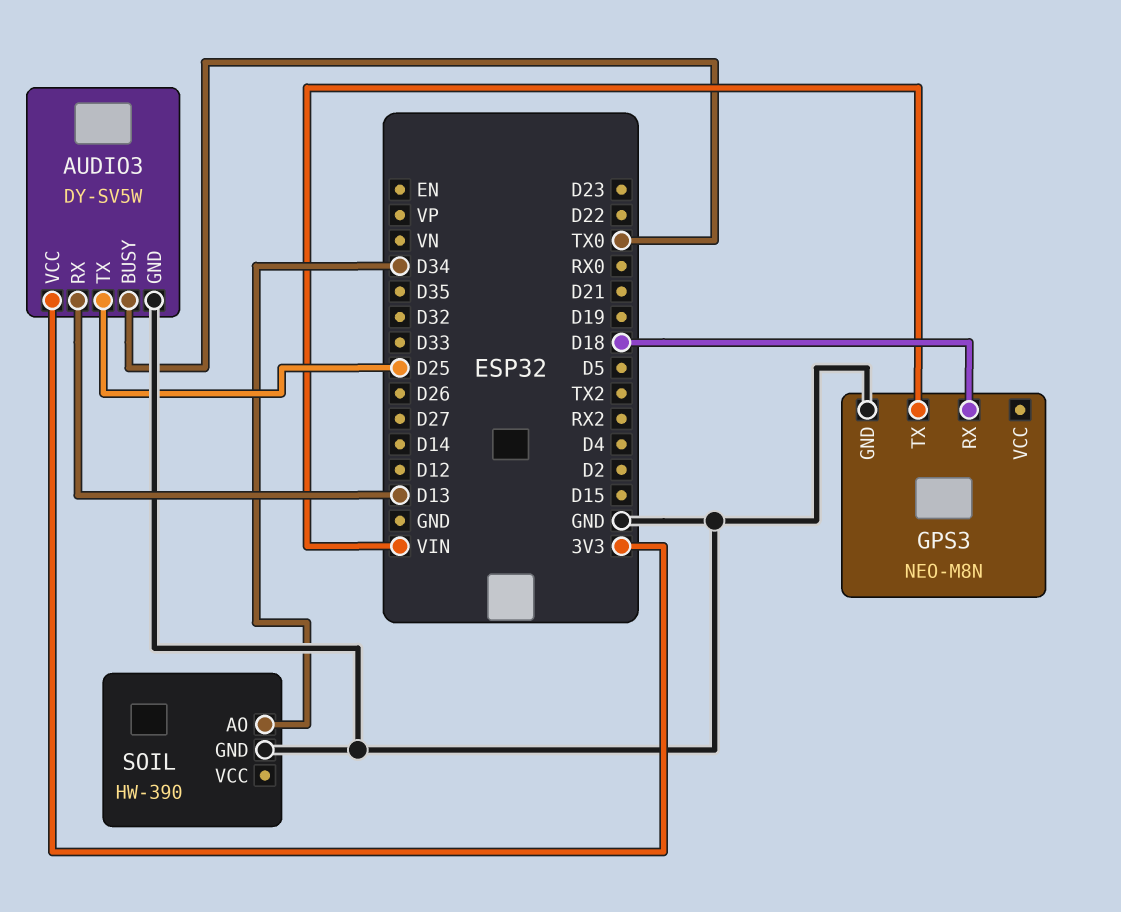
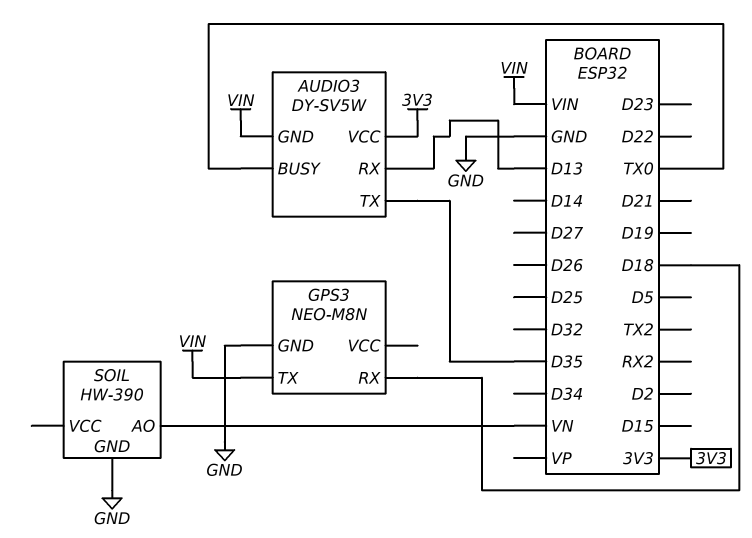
AUDIO3 pin GND: GND -> VIN
AUDIO3 pin TX: D25 -> D35
SOIL pin AO: D34 -> VN

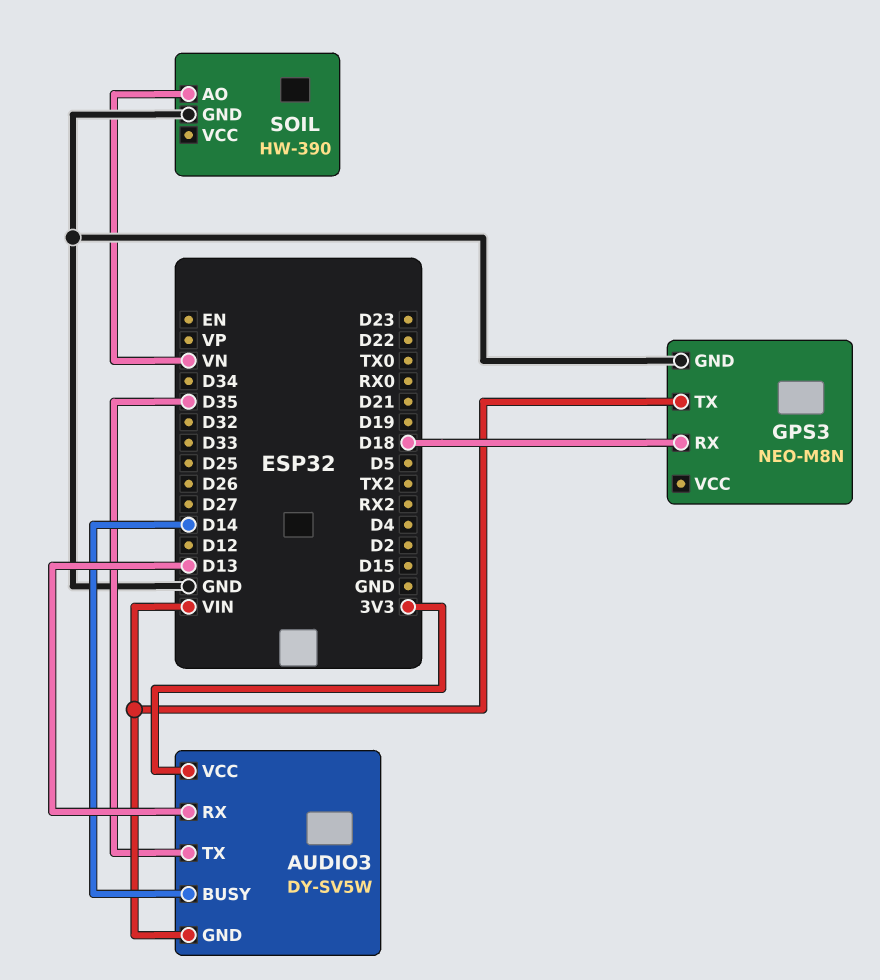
AUDIO3 pin BUSY: TX0 -> D14

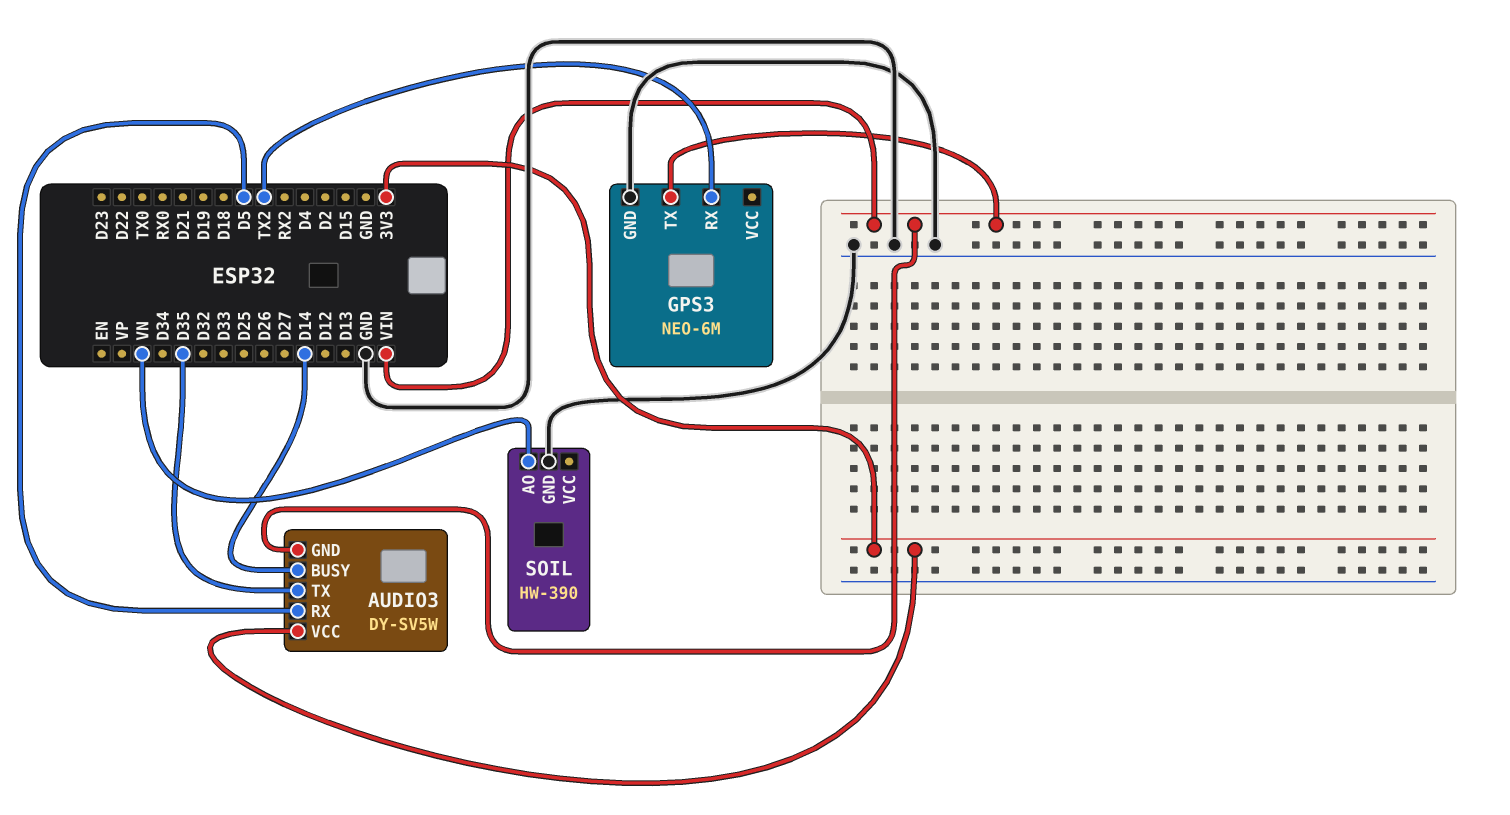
AUDIO3 pin RX: D13 -> D5
GPS3: NEO-M8N -> NEO-6M
GPS3 pin RX: D18 -> TX2

